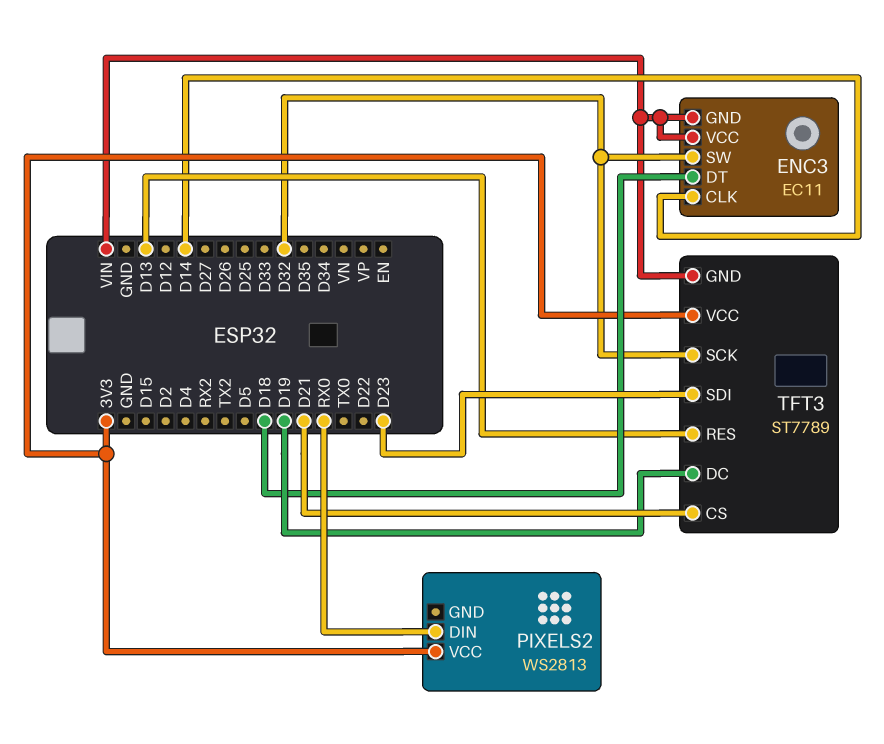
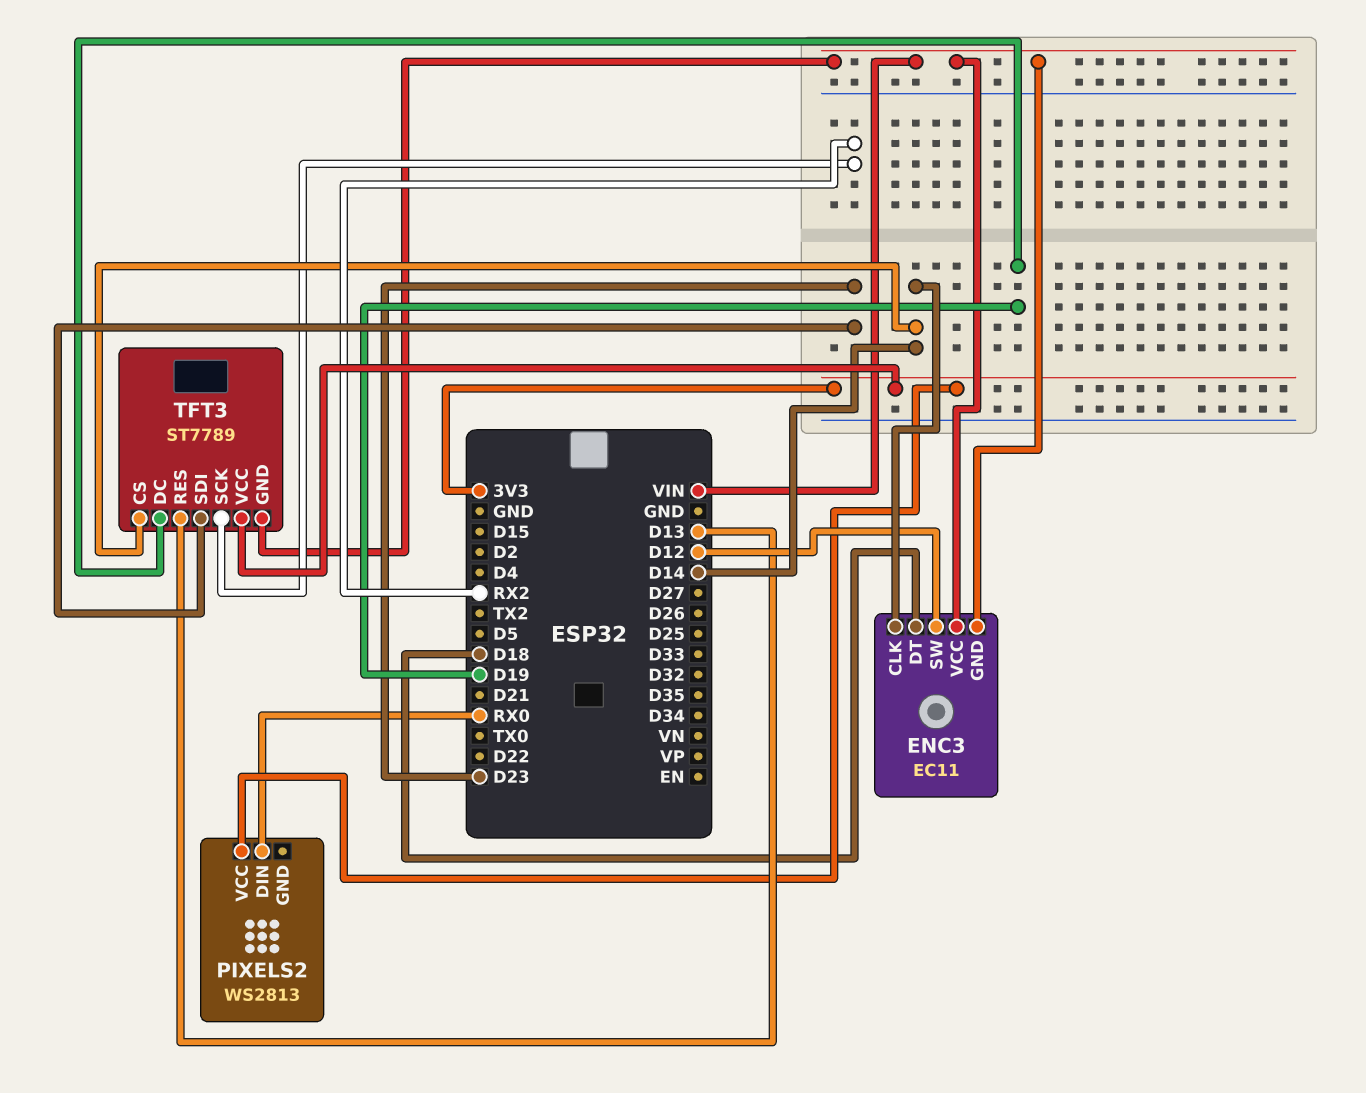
ENC3 pin SW: D32 -> D12
TFT3 pin CS: D21 -> D14
TFT3 pin SCK: D32 -> RX2

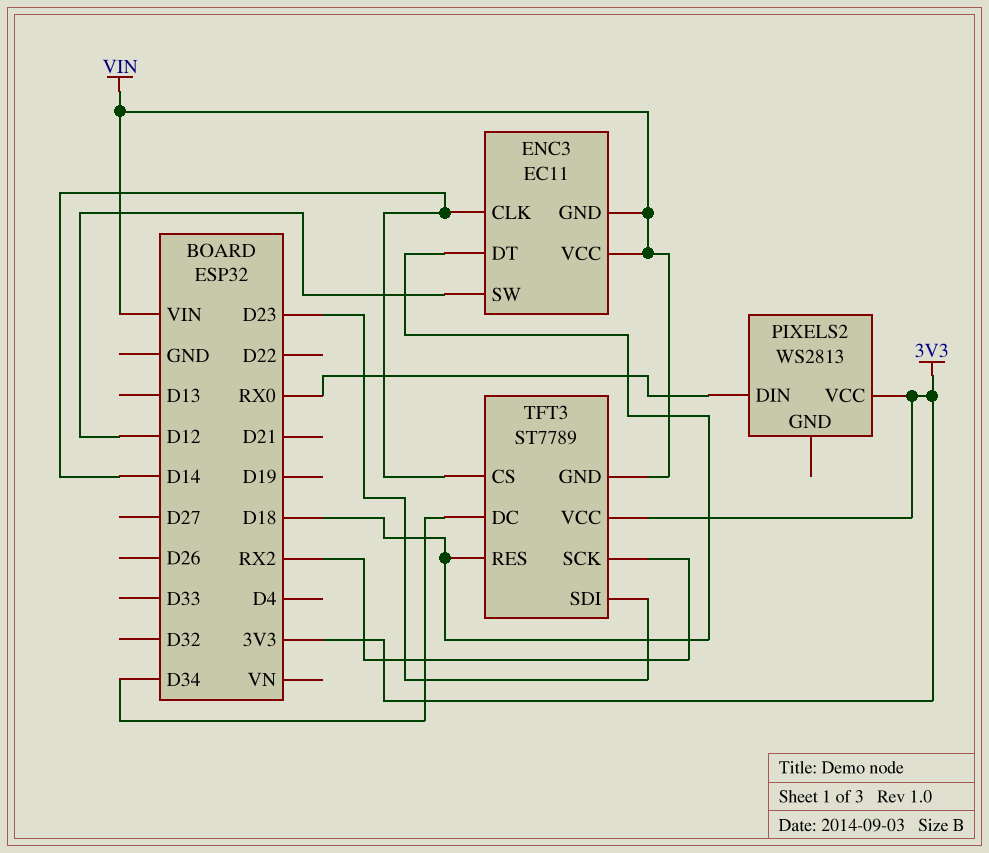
TFT3 pin DC: D19 -> D34
TFT3 pin RES: D13 -> D18

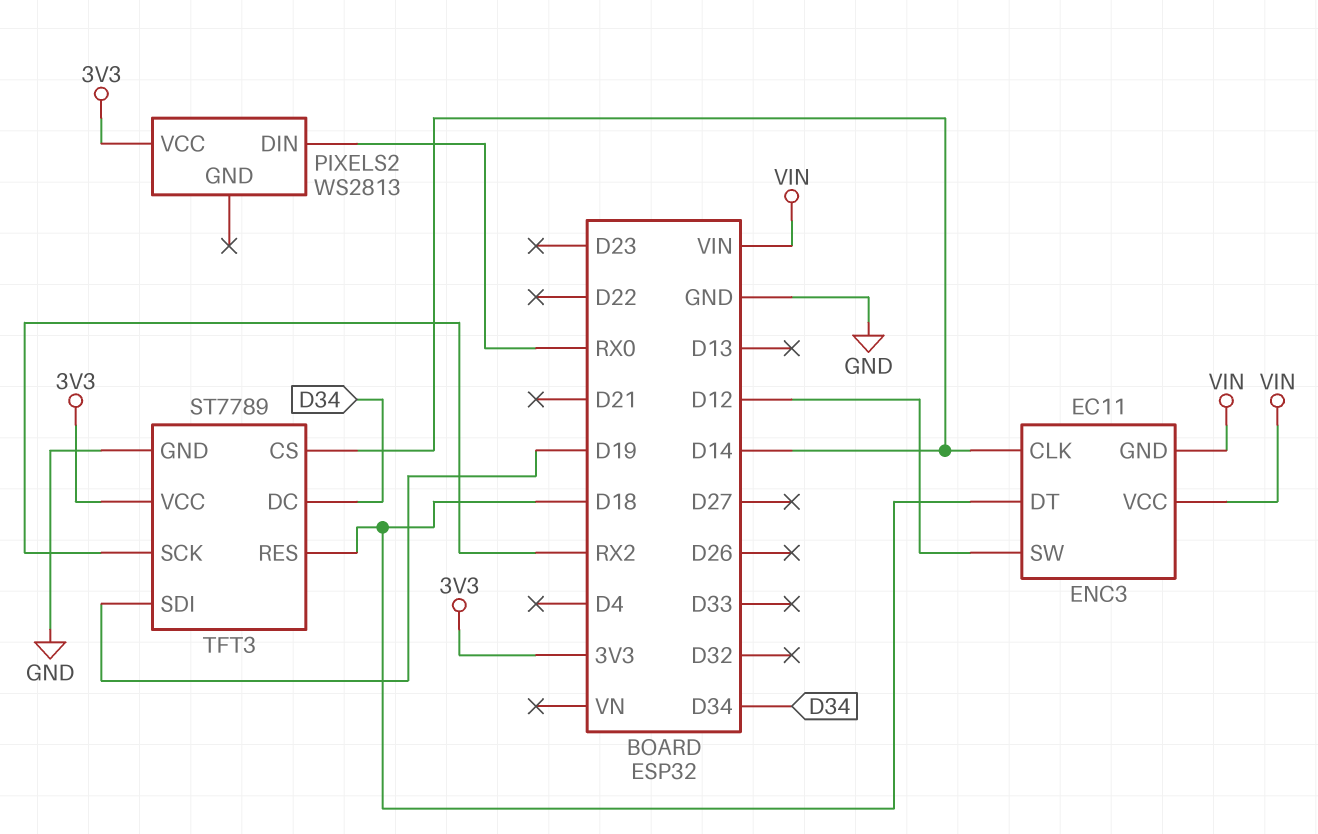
TFT3 pin GND: VIN -> GND
TFT3 pin SDI: D23 -> D19

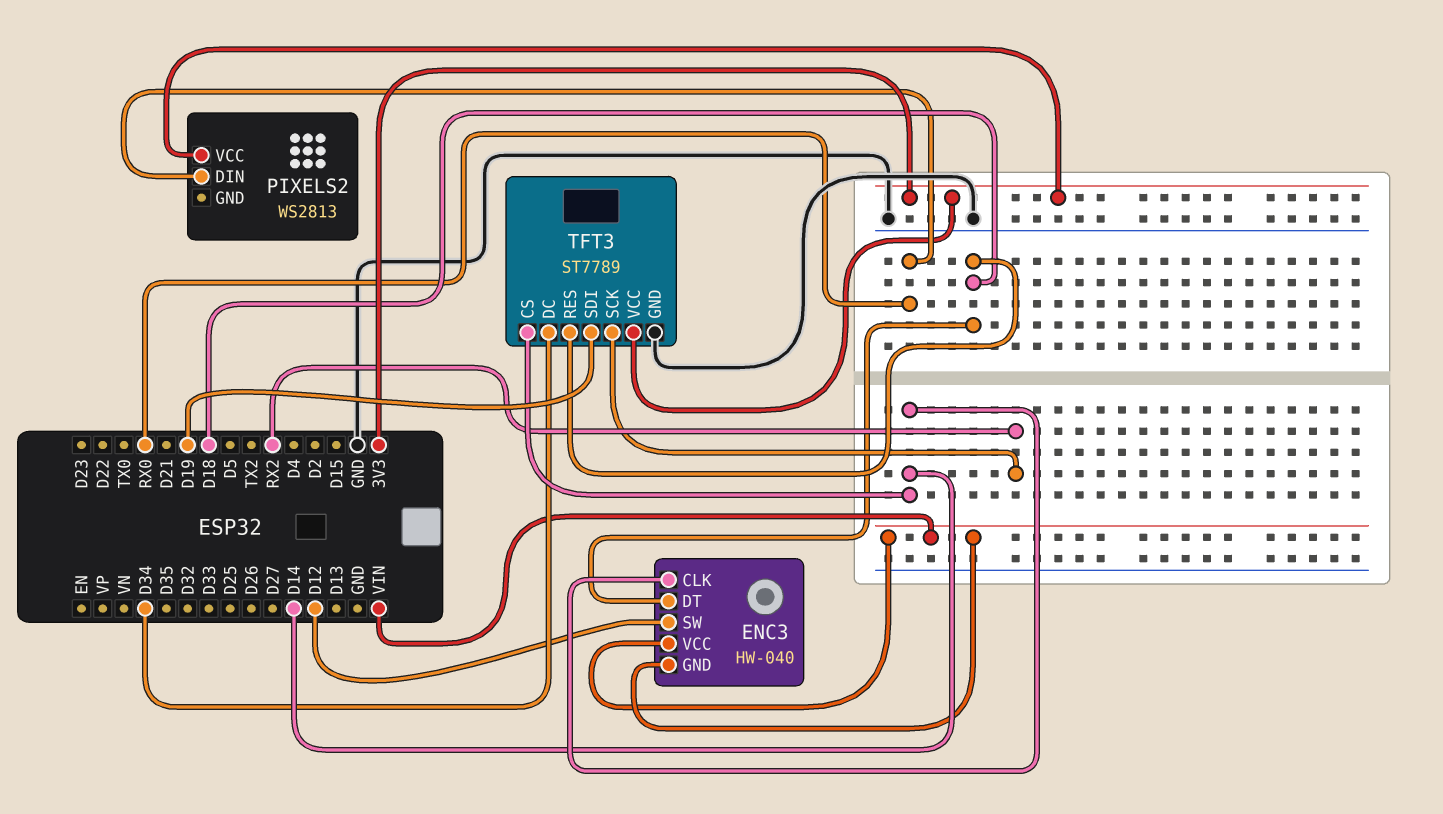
ENC3: EC11 -> HW-040

